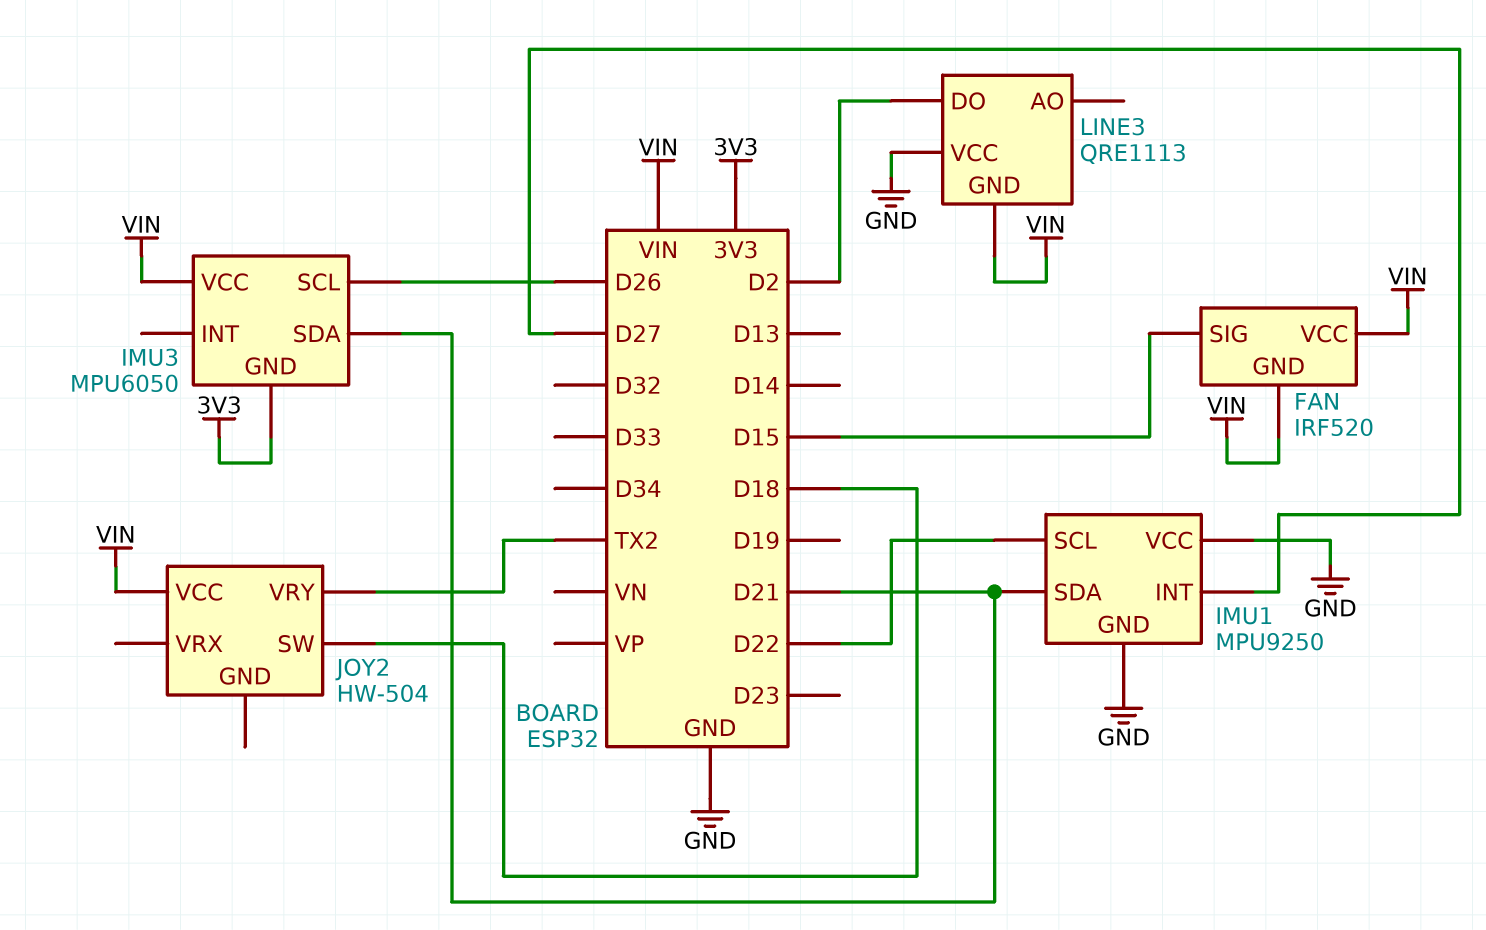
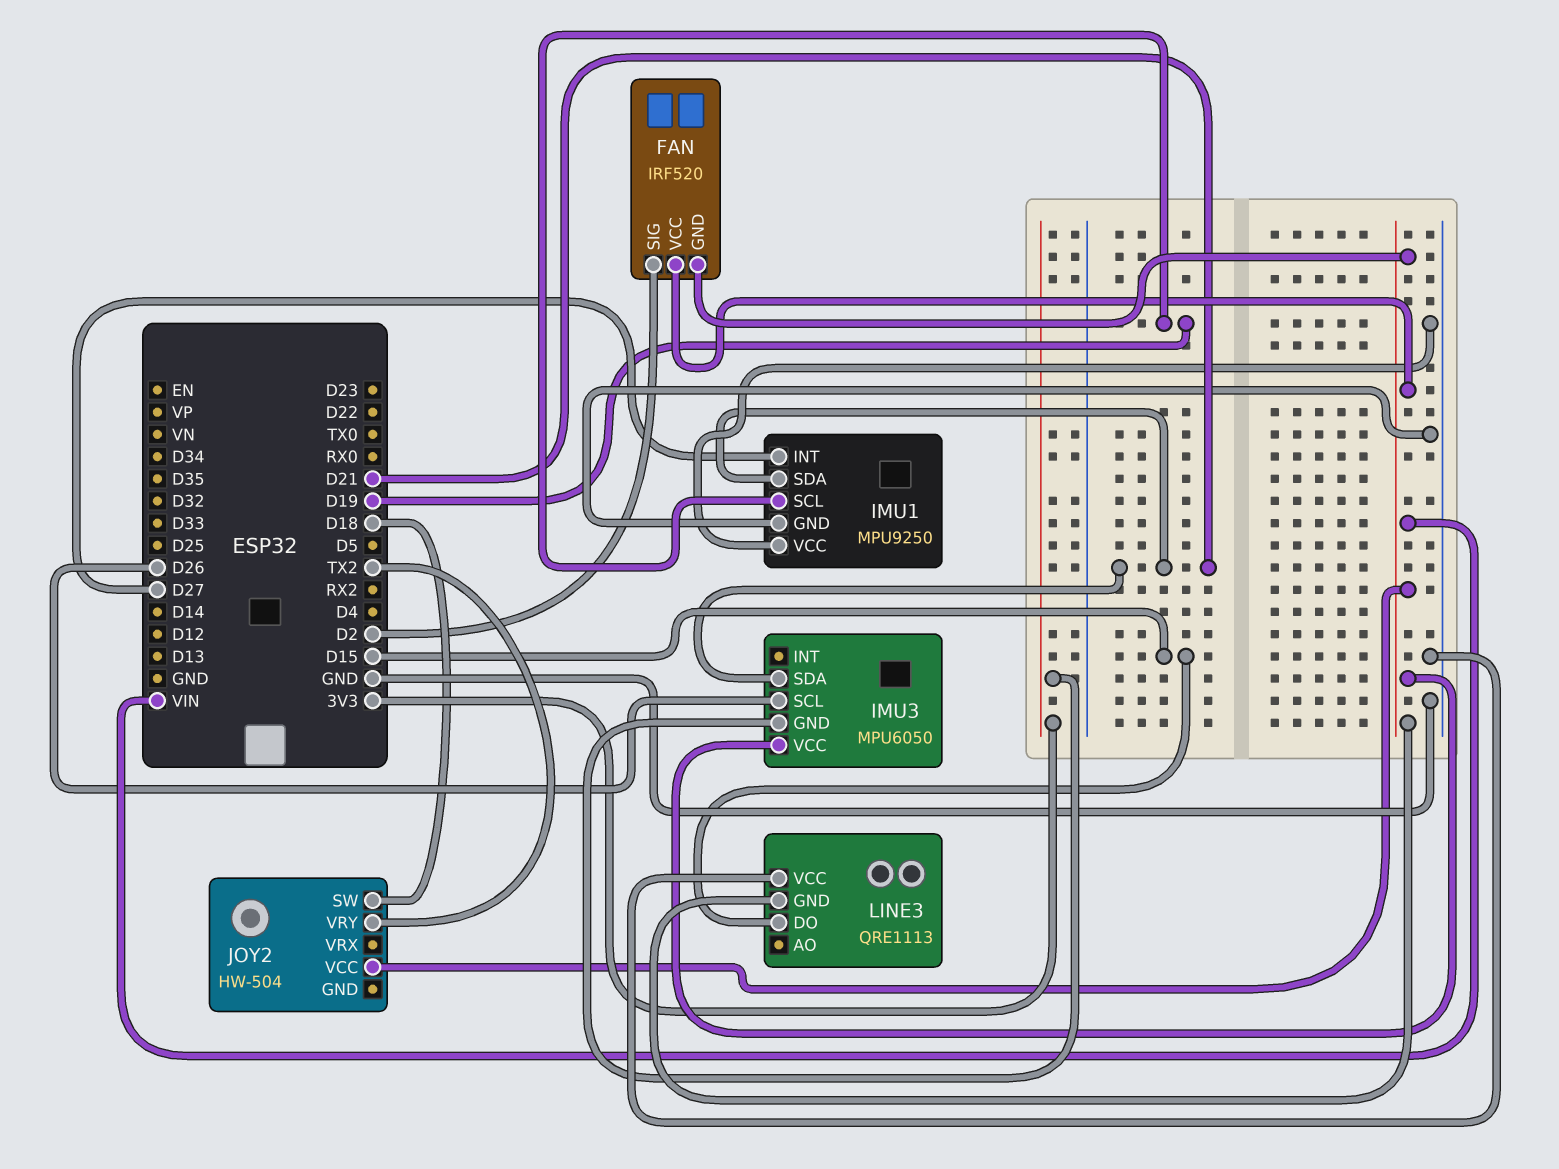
FAN pin SIG: D15 -> D2
IMU1 pin SCL: D22 -> D19
LINE3 pin DO: D2 -> D15

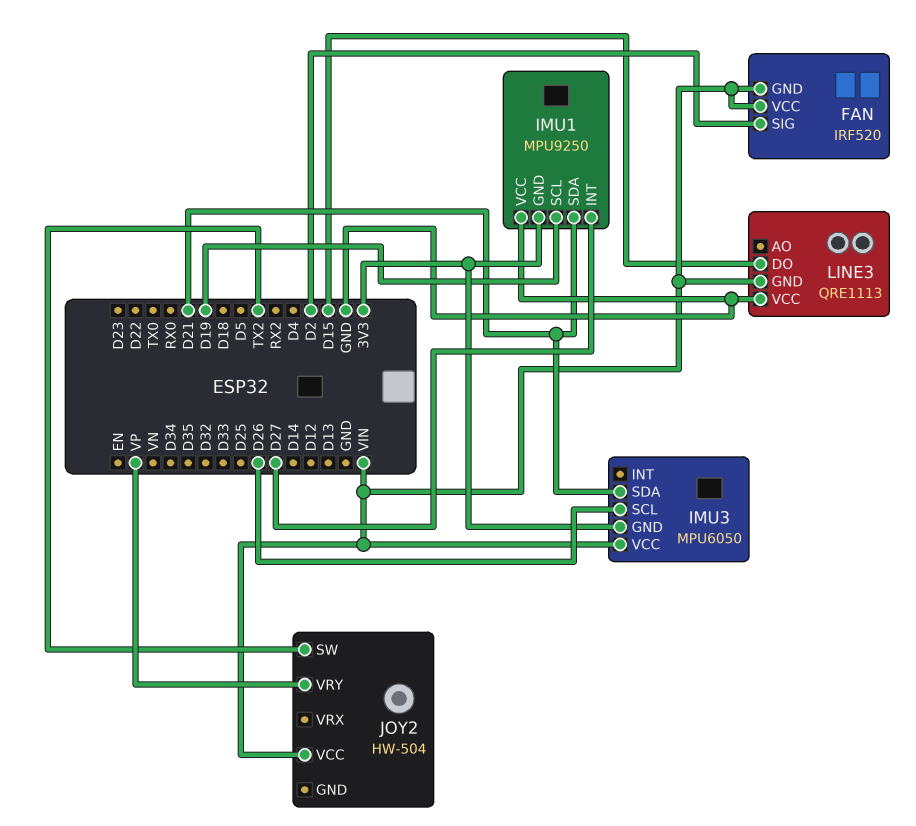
IMU1 pin GND: GND -> 3V3
JOY2 pin SW: D18 -> TX2
JOY2 pin VRY: TX2 -> VP

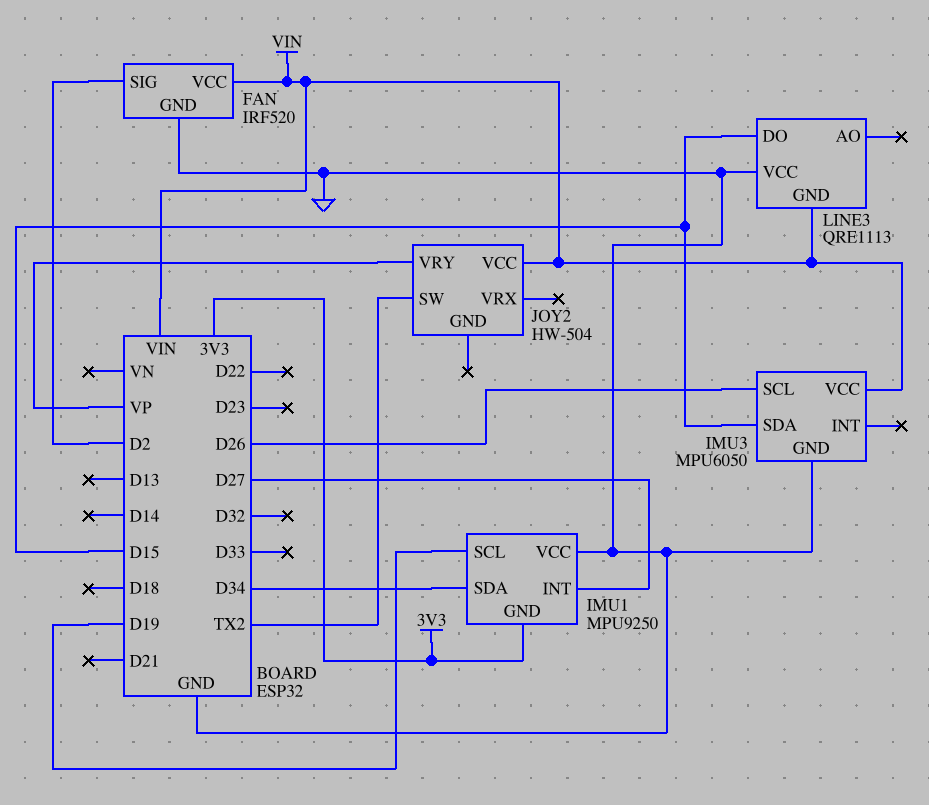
FAN pin GND: VIN -> GND
IMU1 pin SDA: D21 -> D34
IMU3 pin GND: 3V3 -> GND
IMU3 pin SDA: D21 -> D15

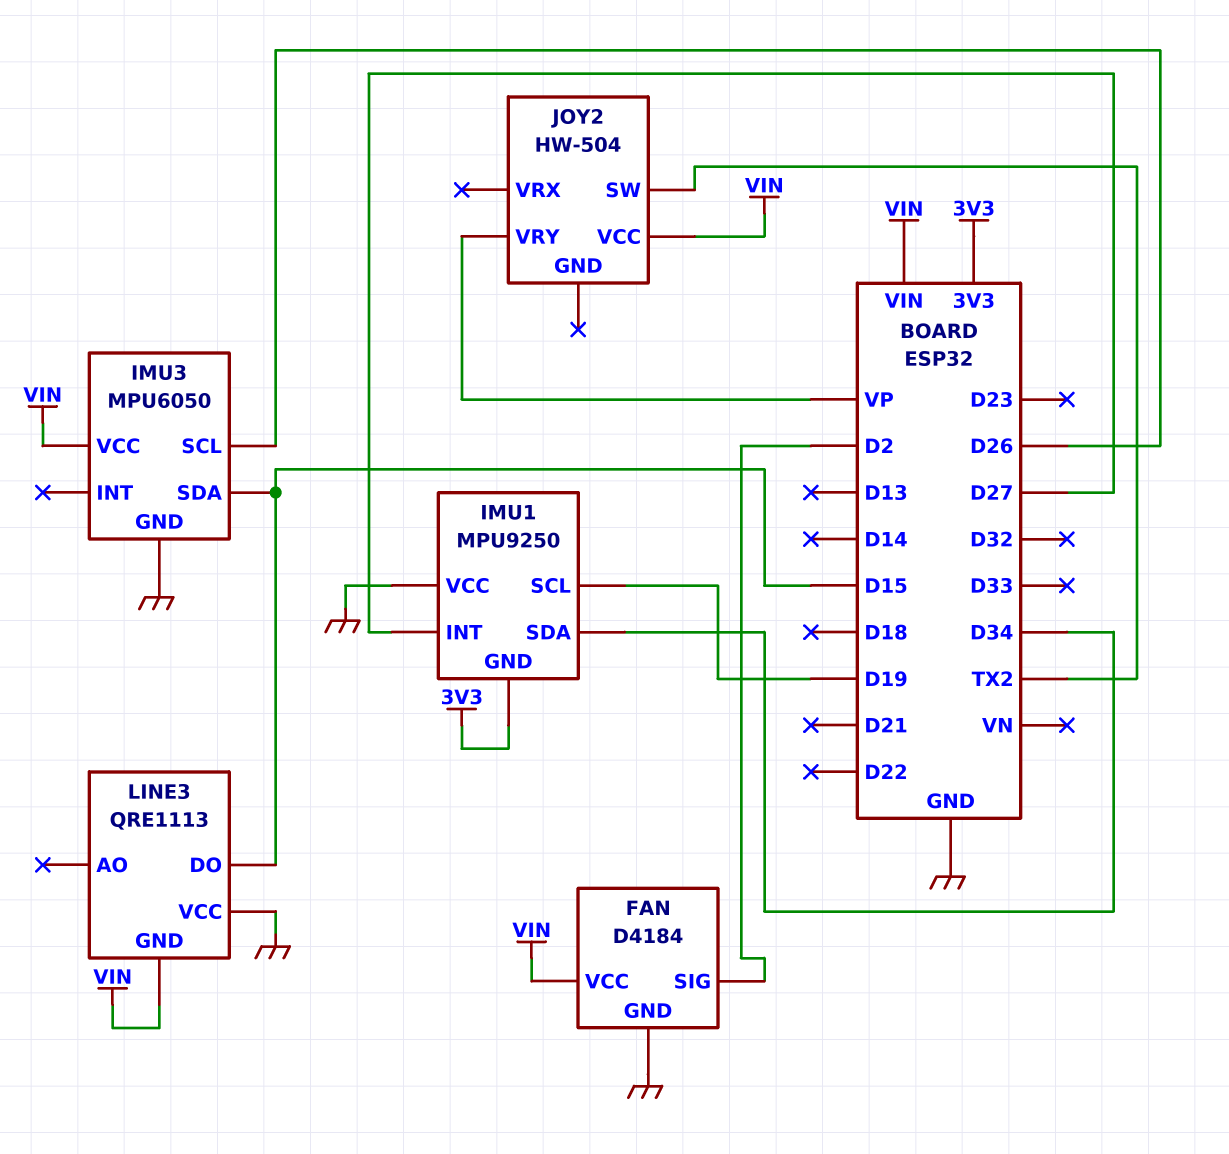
FAN: IRF520 -> D4184

